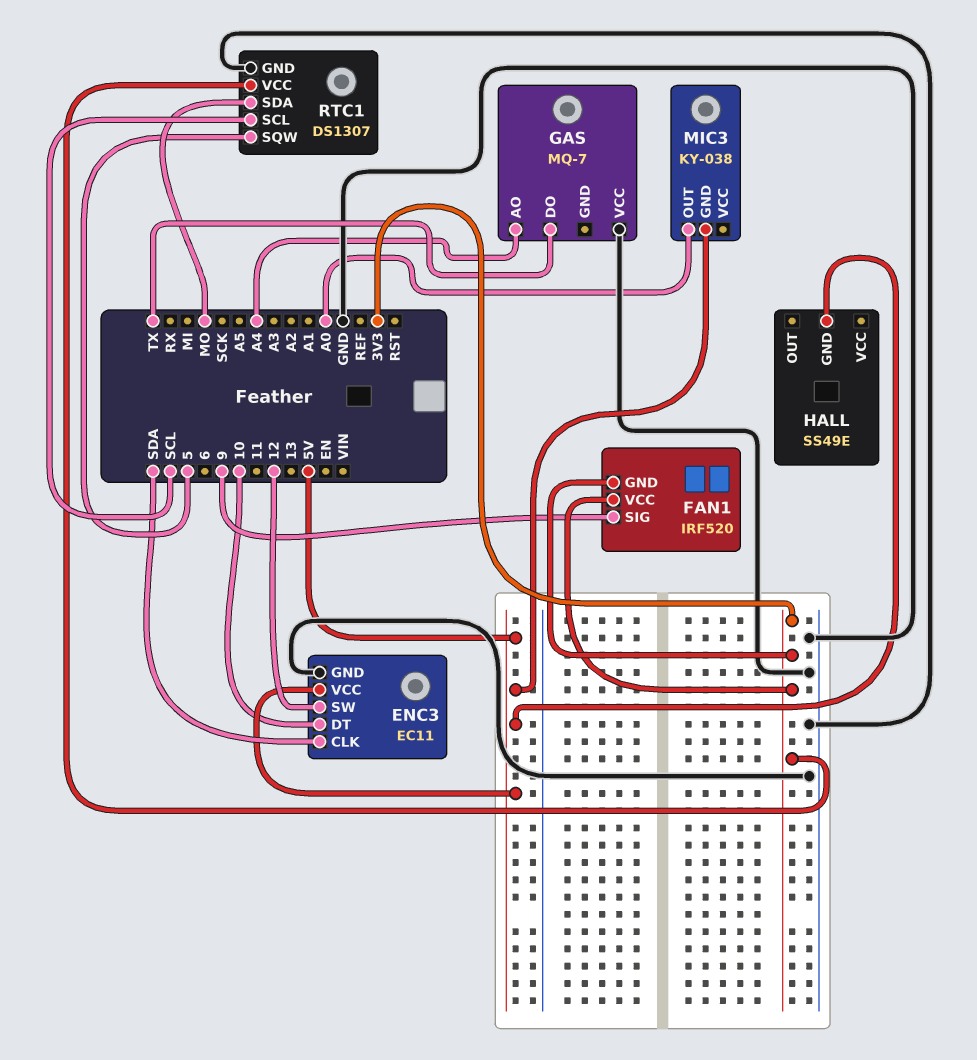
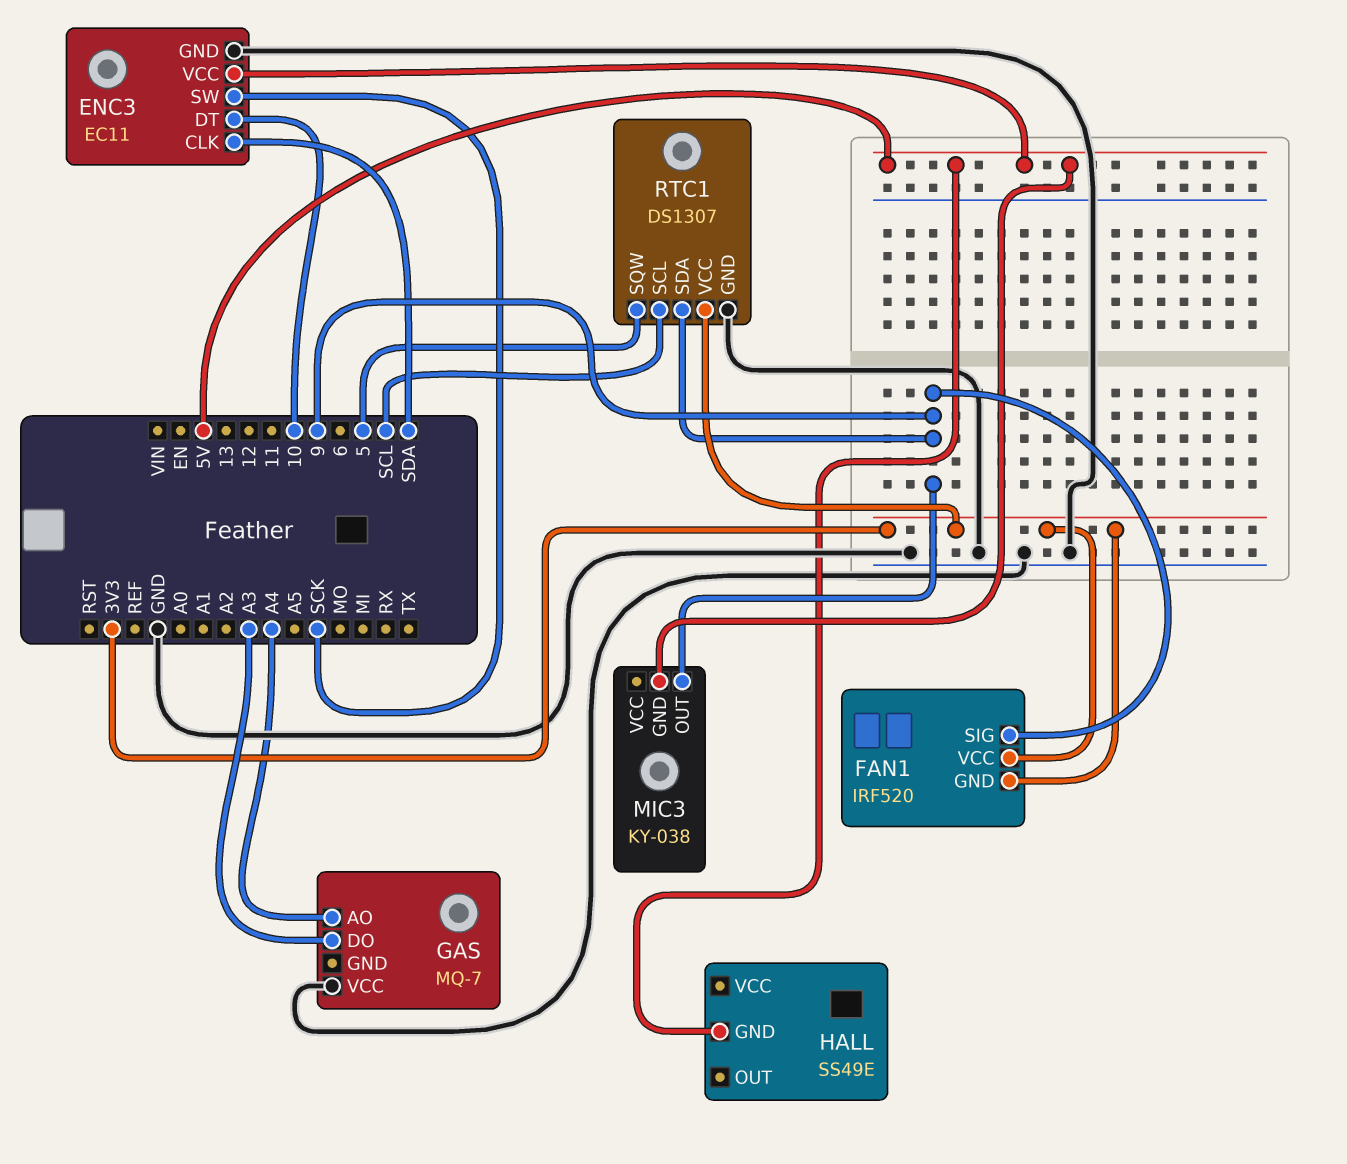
ENC3 pin SW: 12 -> SCK
GAS pin DO: TX -> A3
MIC3 pin OUT: A0 -> 9
RTC1 pin SDA: MO -> 9

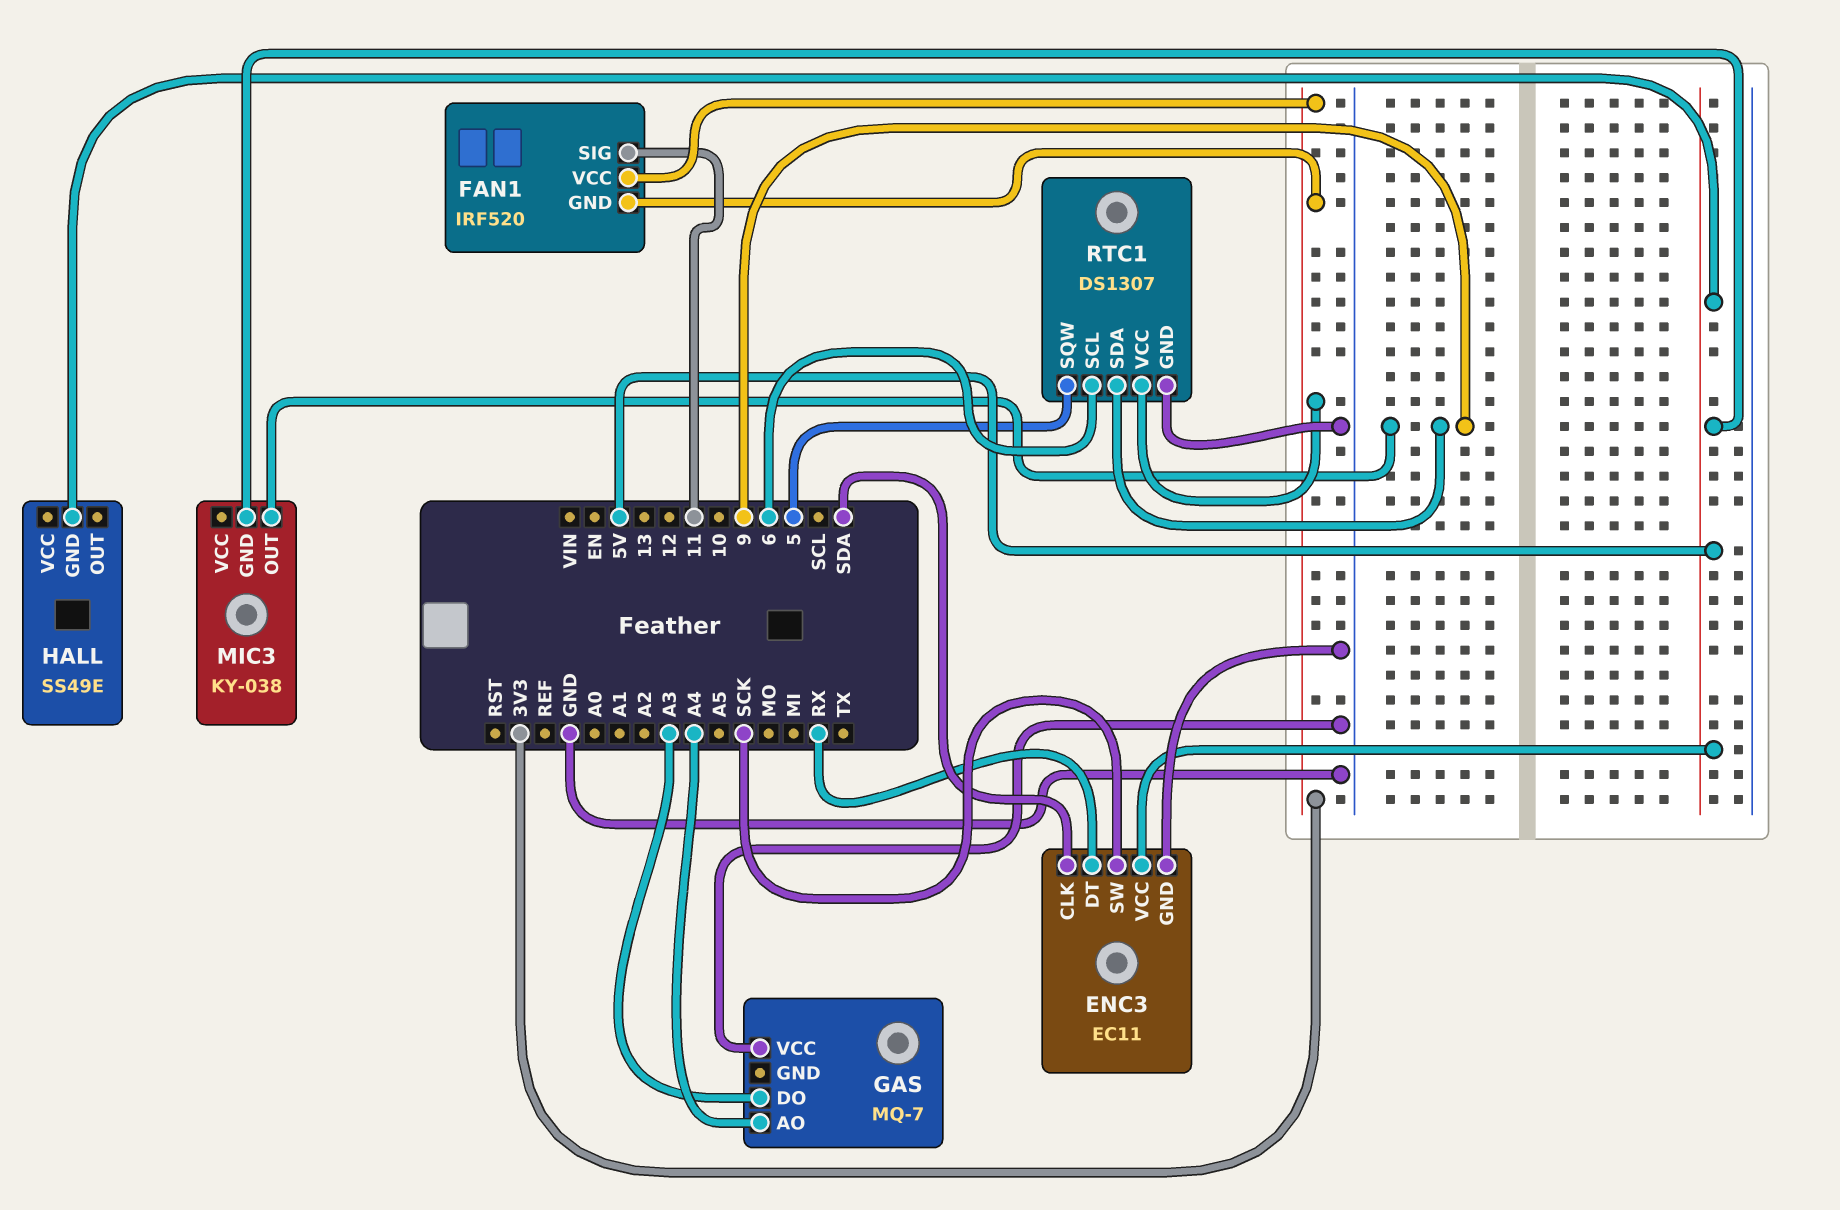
ENC3 pin DT: 10 -> RX
FAN1 pin SIG: 9 -> 11
RTC1 pin SCL: SCL -> 6

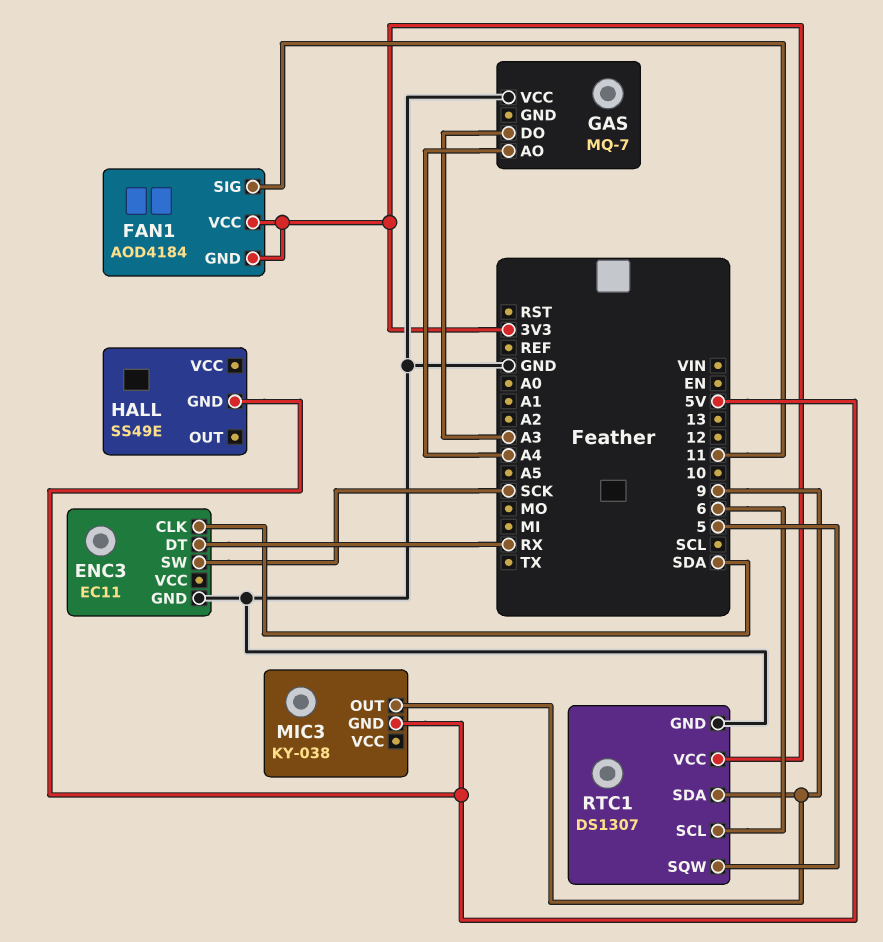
ENC3 pin VCC: 5V -> none
FAN1: IRF520 -> AOD4184

